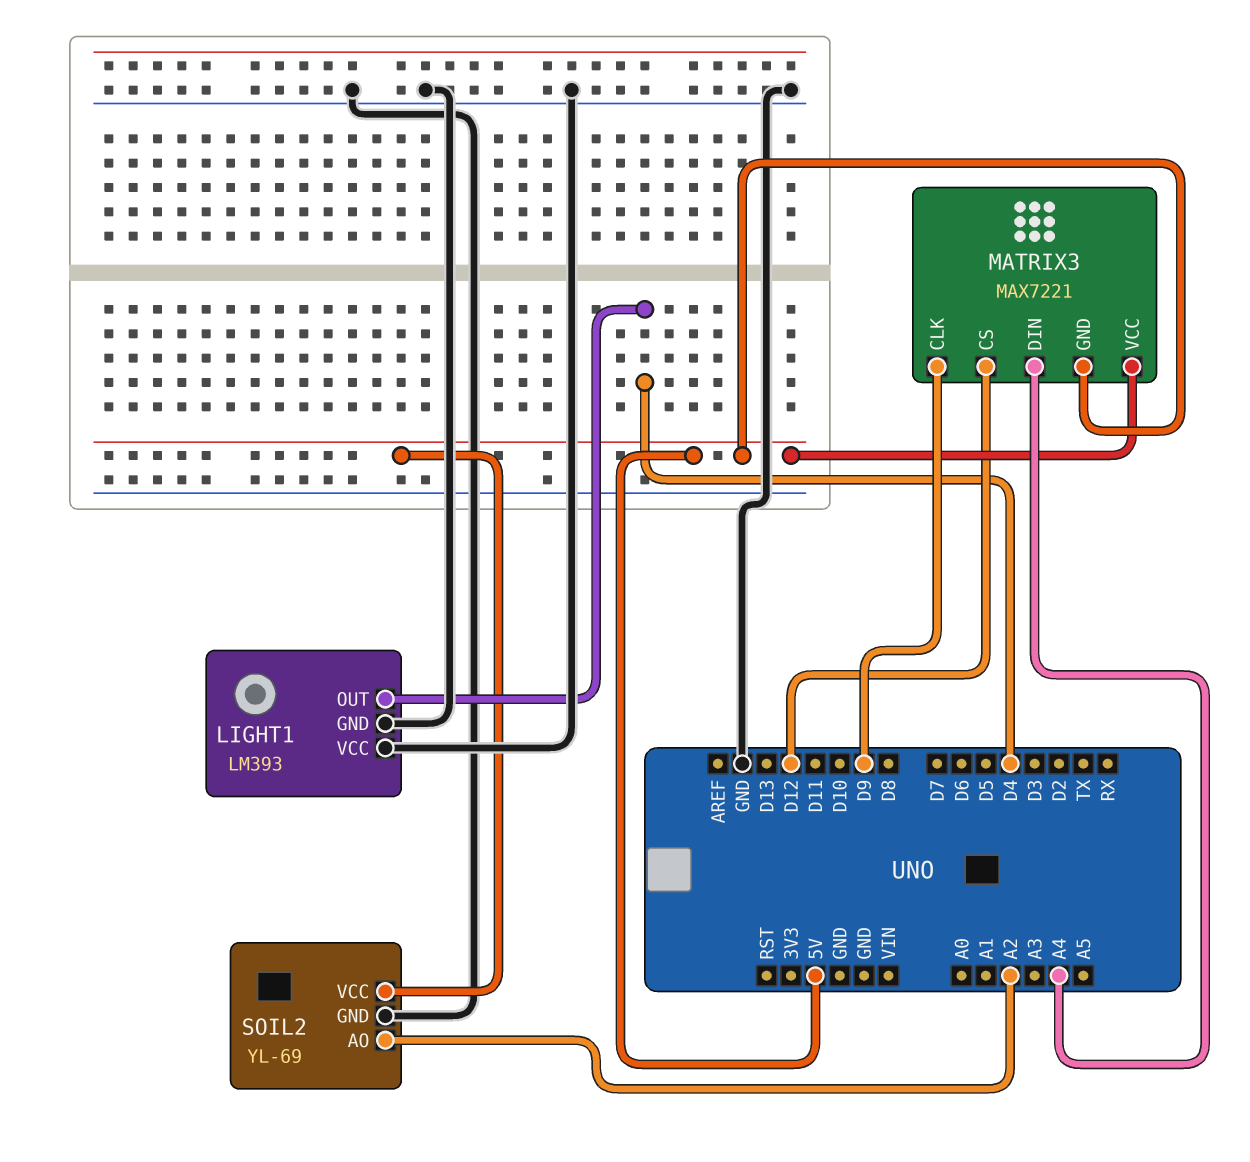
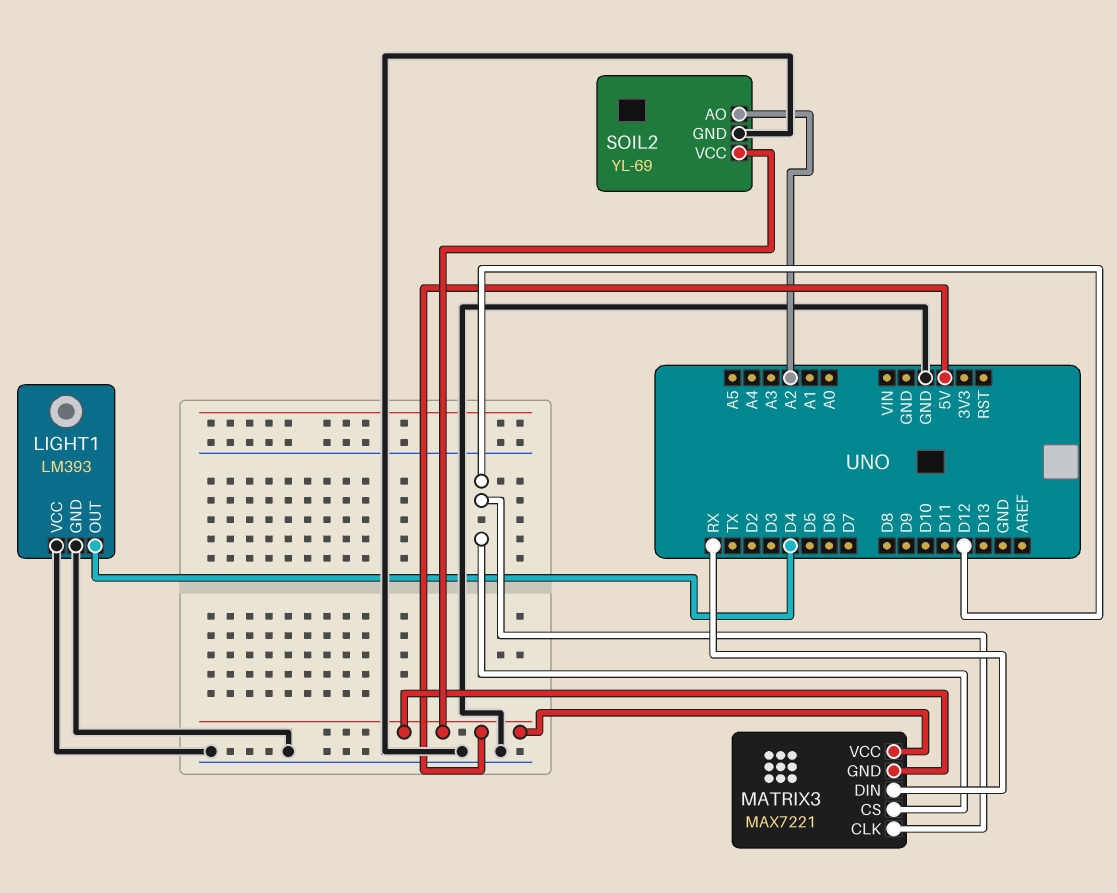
MATRIX3 pin CLK: D9 -> D12
MATRIX3 pin DIN: A4 -> RX

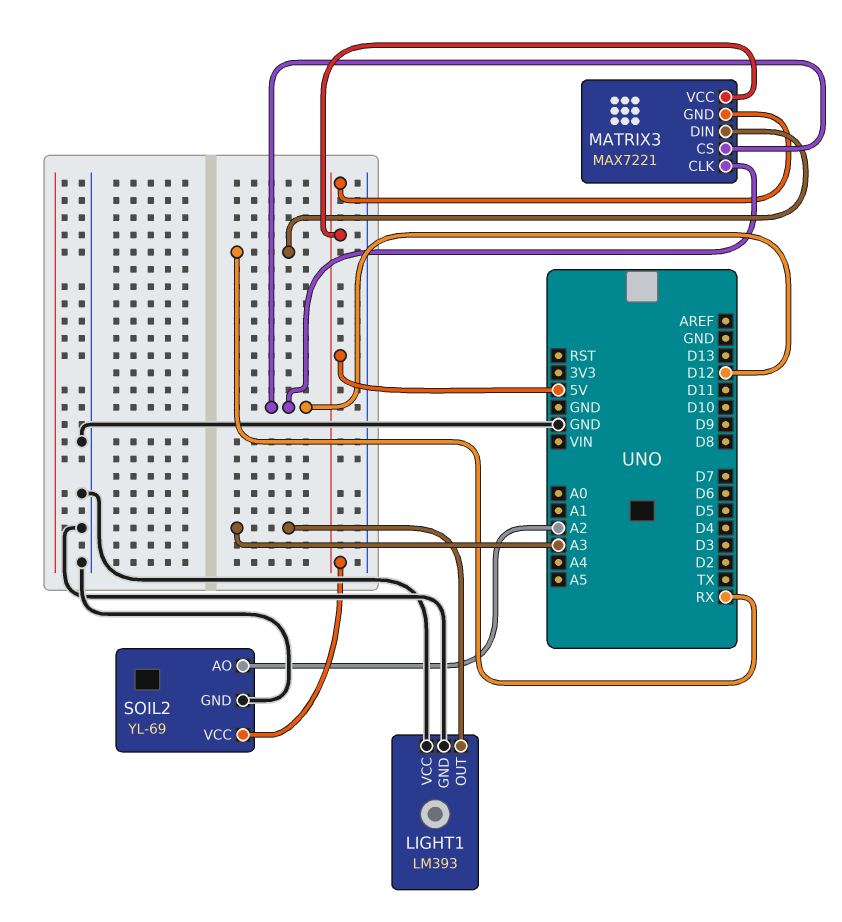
LIGHT1 pin OUT: D4 -> A3

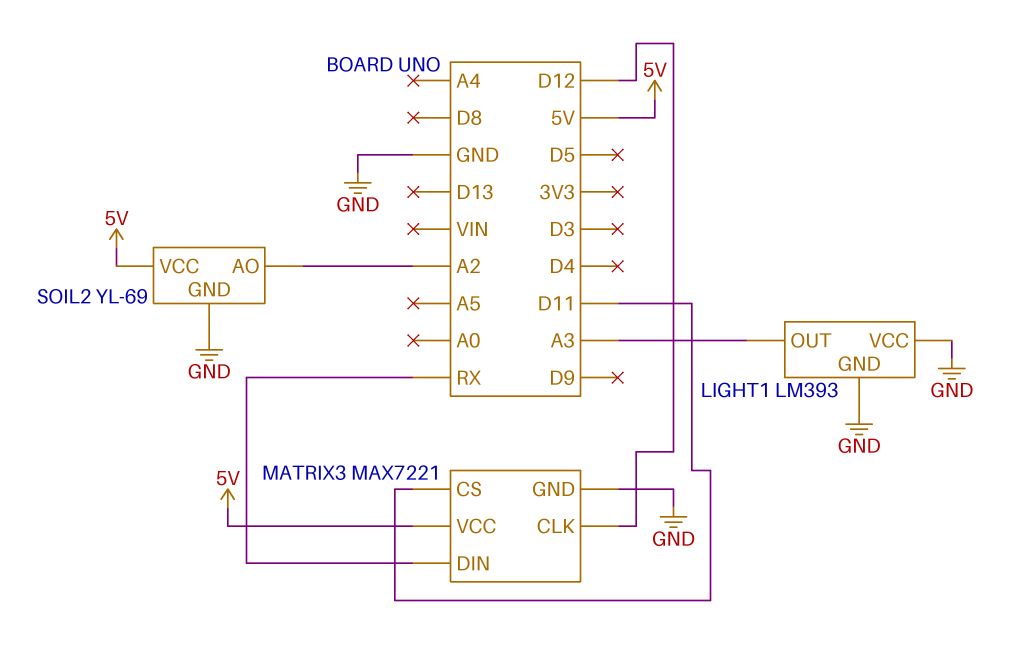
MATRIX3 pin CS: D12 -> D11
MATRIX3 pin GND: 5V -> GND

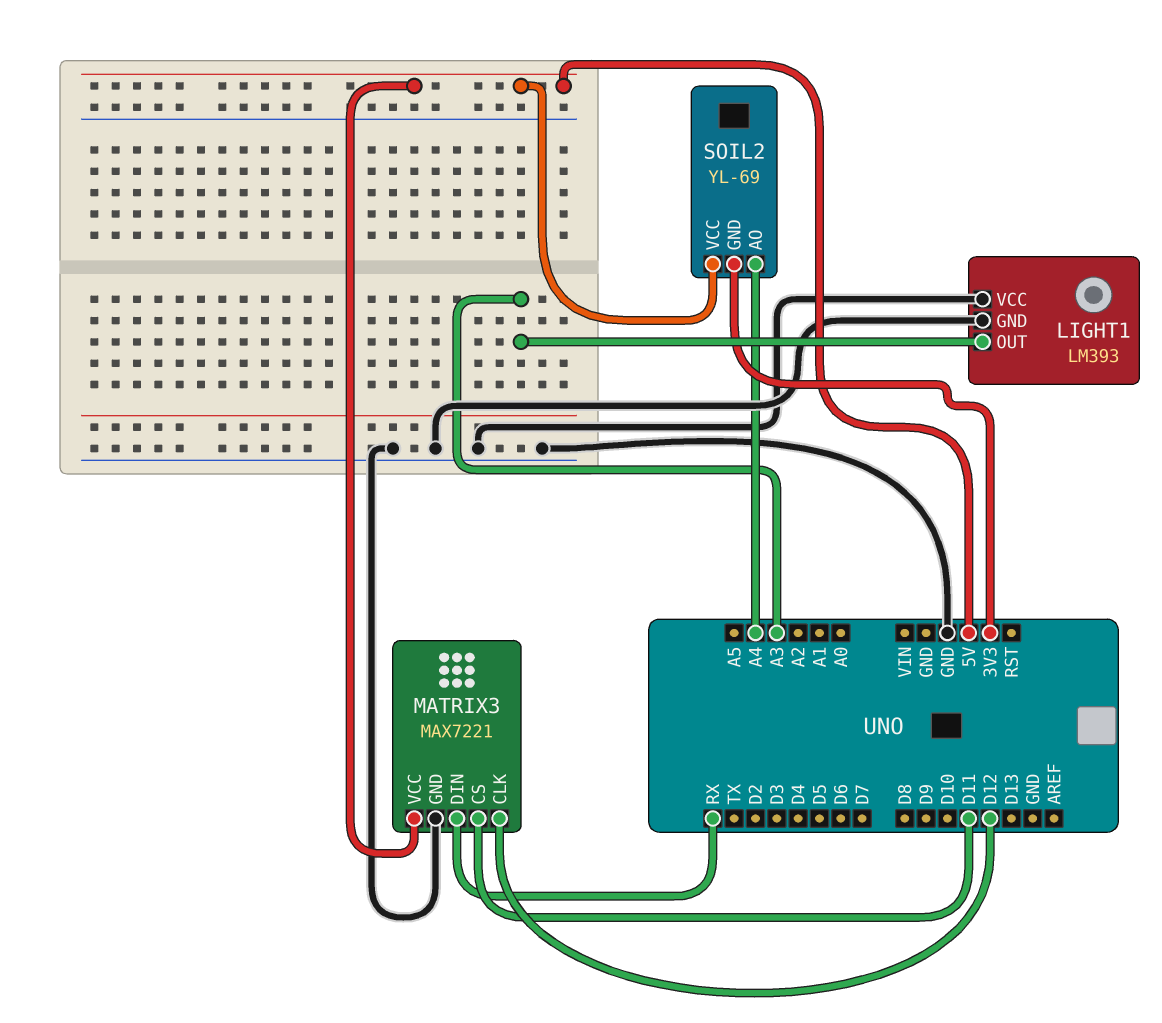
SOIL2 pin AO: A2 -> A4
SOIL2 pin GND: GND -> 3V3

